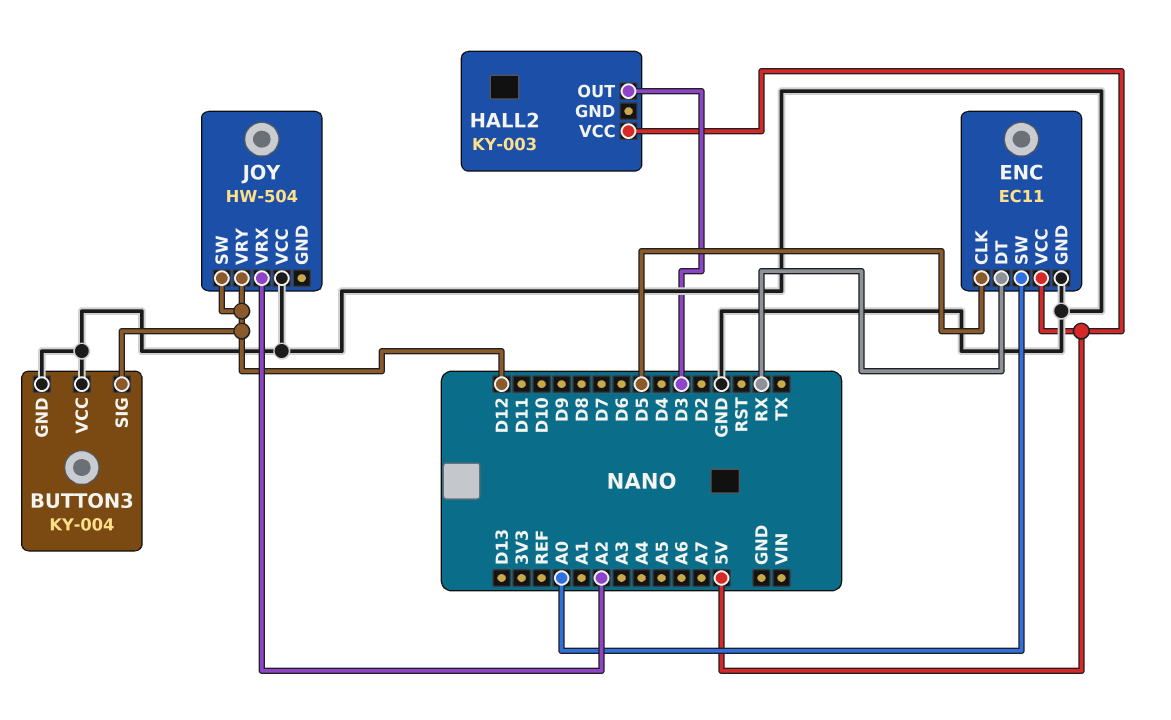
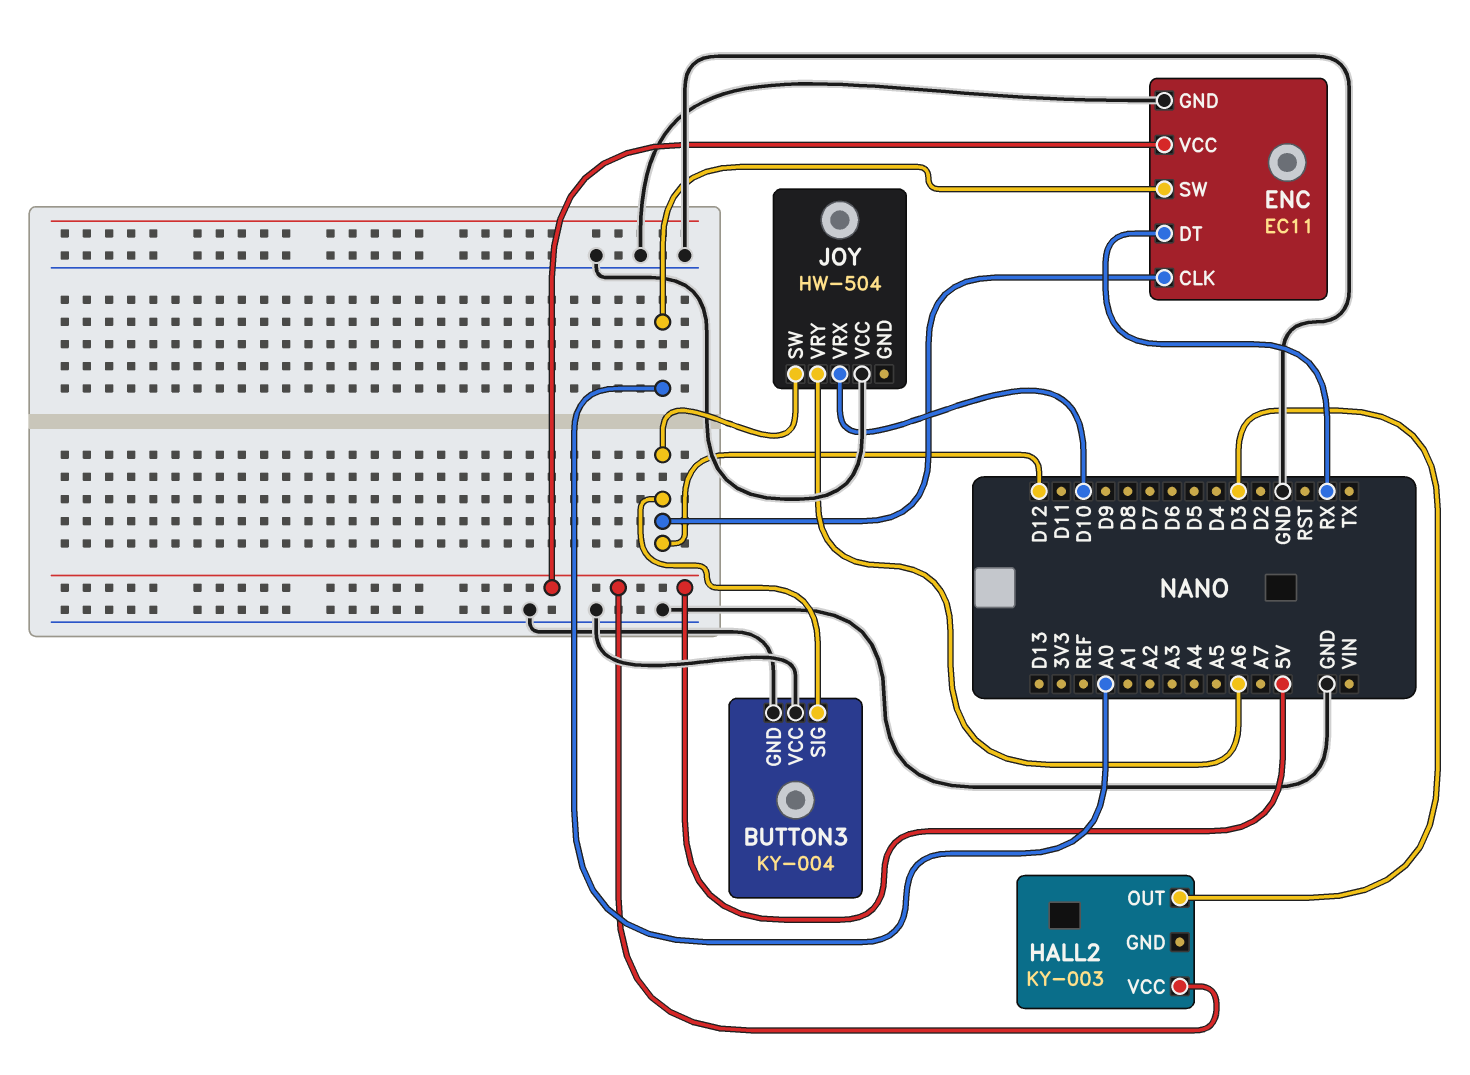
ENC pin CLK: D5 -> D12
JOY pin VRX: A2 -> D10
JOY pin VRY: D12 -> A6

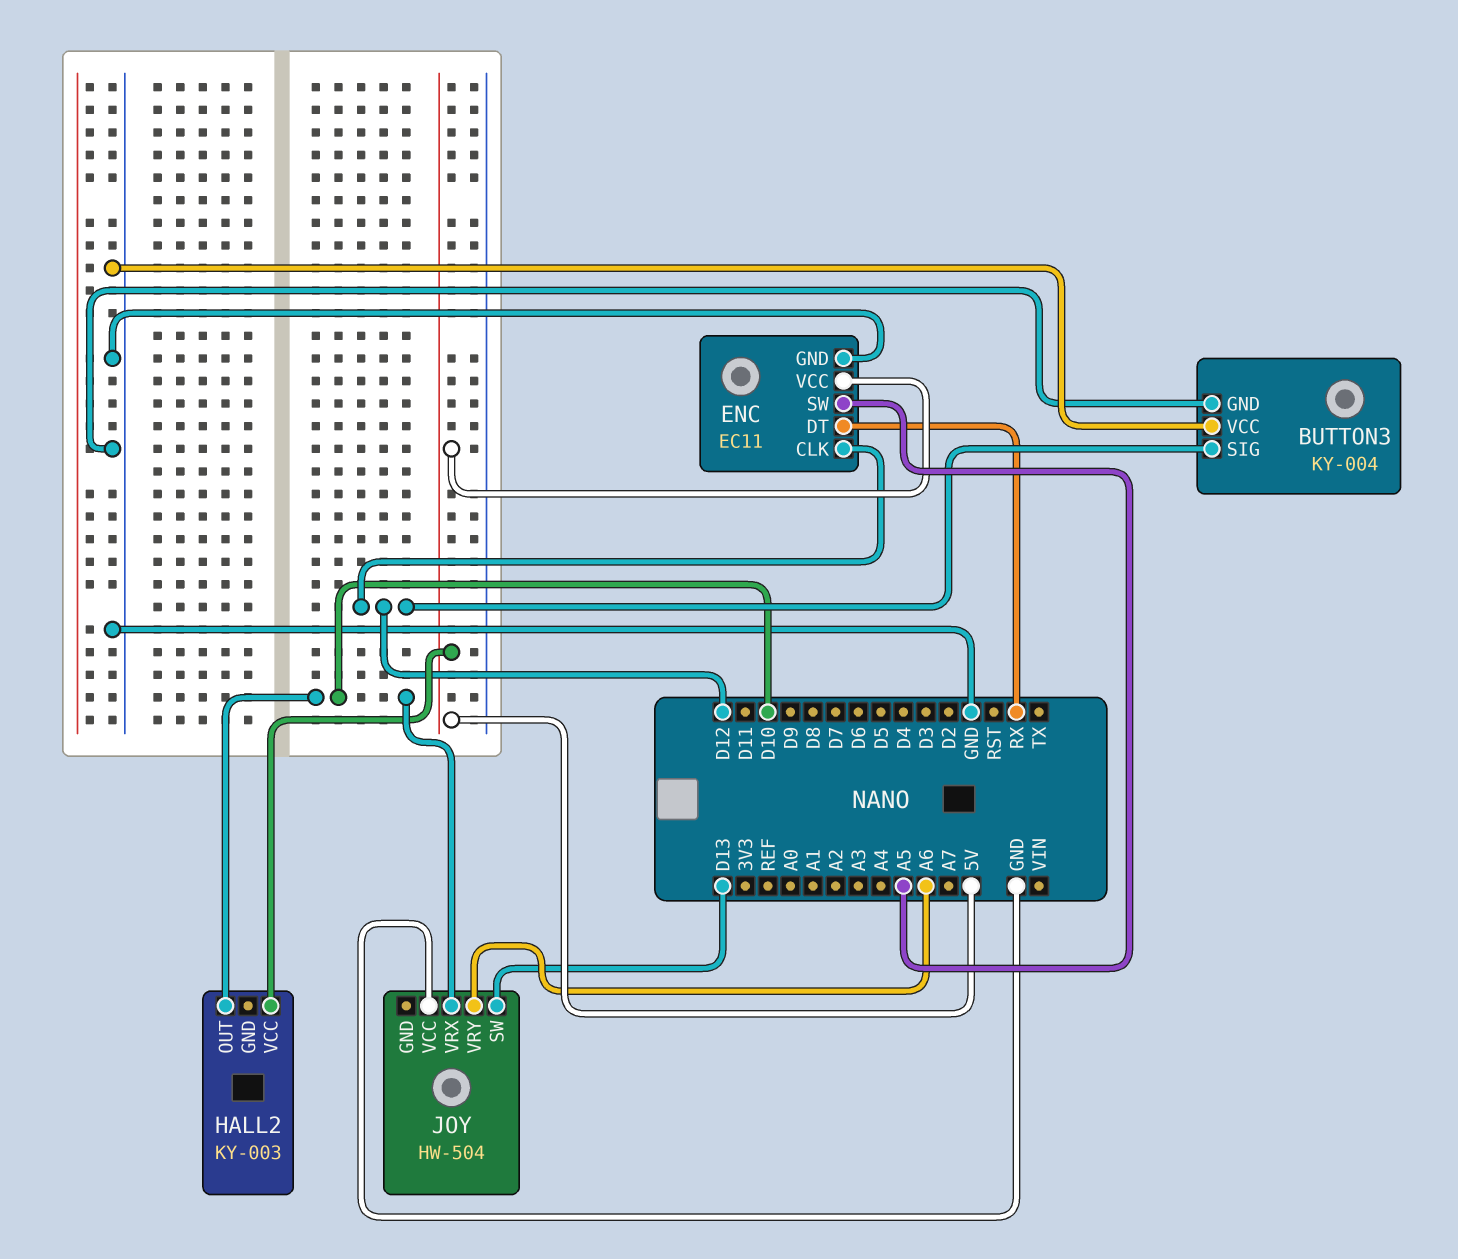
ENC pin SW: A0 -> A5
HALL2 pin OUT: D3 -> D10
JOY pin SW: D12 -> D13

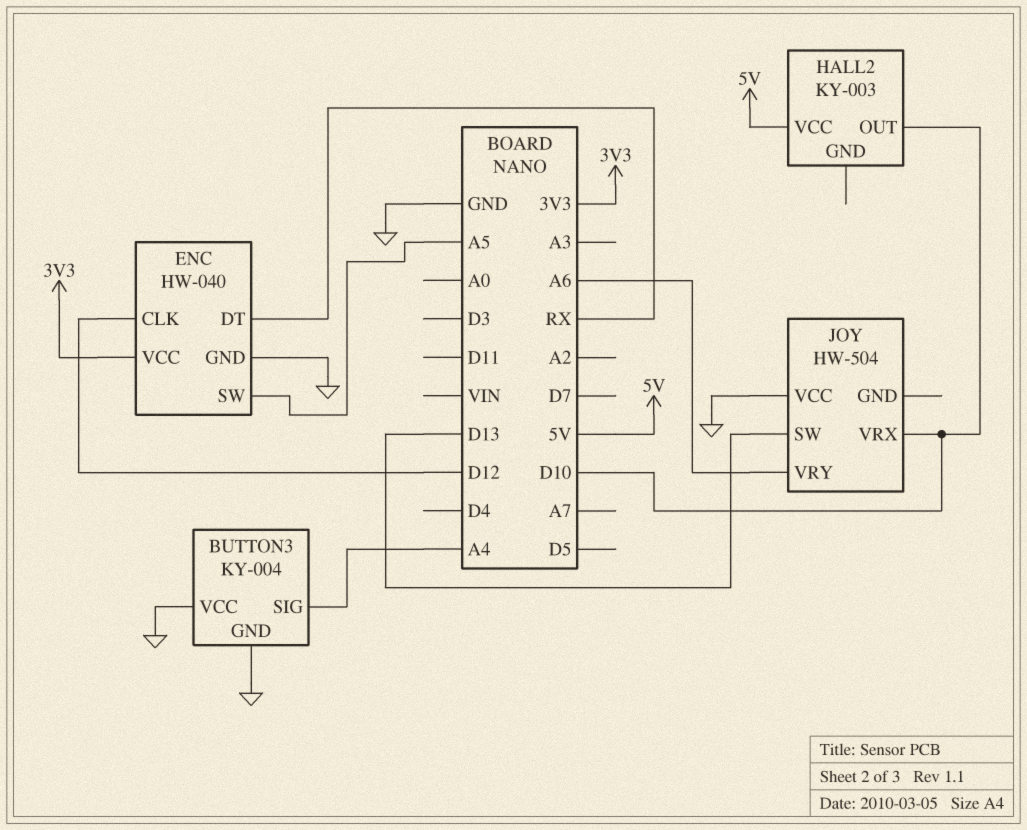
BUTTON3 pin SIG: D12 -> A4
ENC: EC11 -> HW-040
ENC pin VCC: 5V -> 3V3

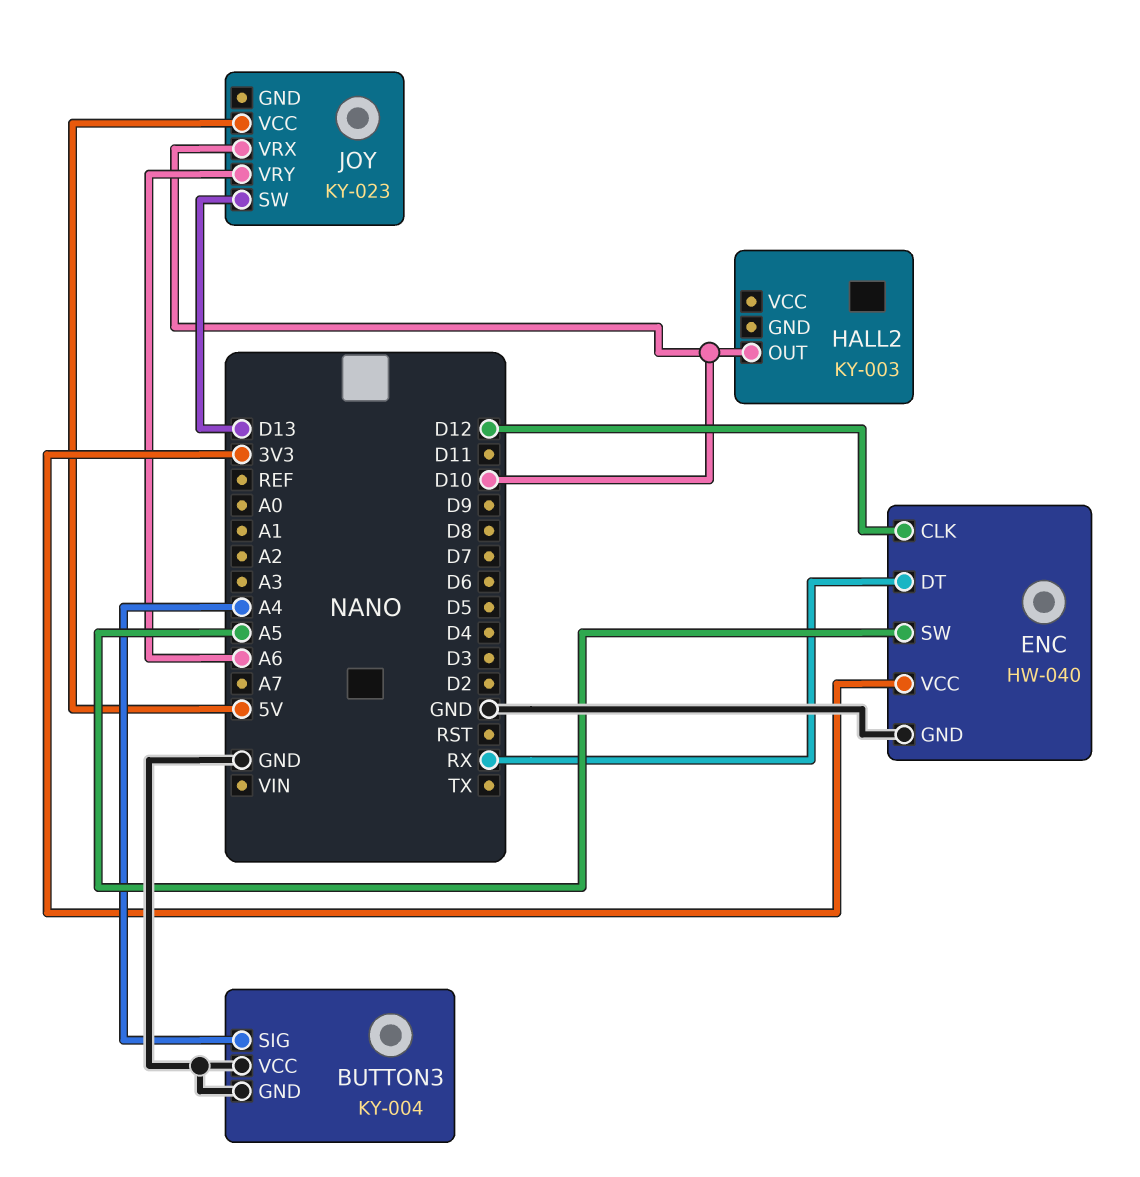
HALL2 pin VCC: 5V -> none
JOY: HW-504 -> KY-023
JOY pin VCC: GND -> 5V

